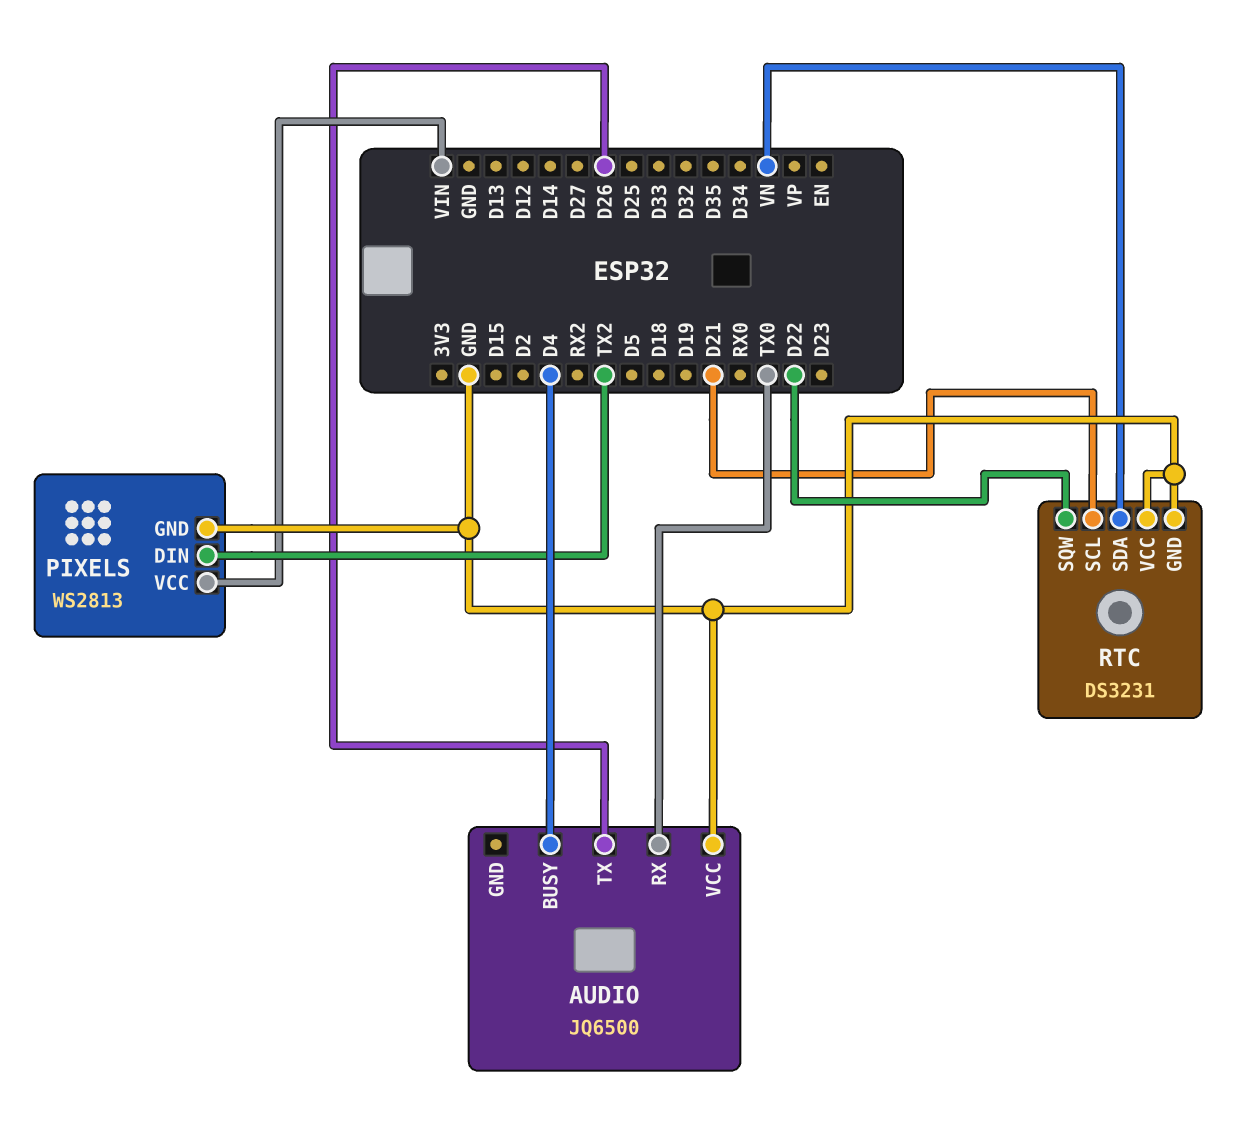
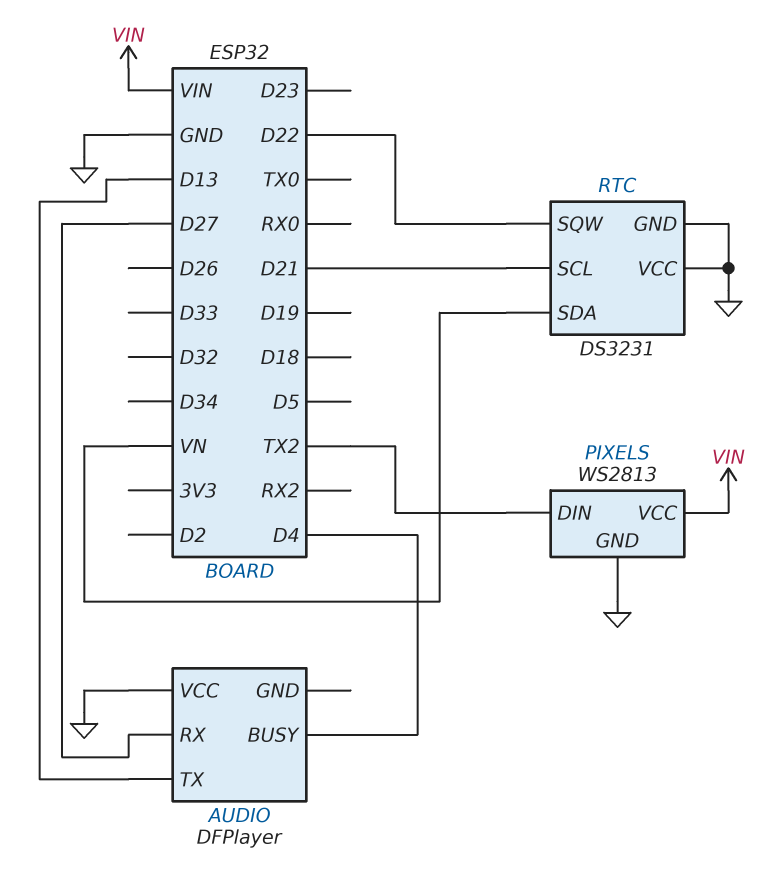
AUDIO: JQ6500 -> DFPlayer
AUDIO pin RX: TX0 -> D27
AUDIO pin TX: D26 -> D13

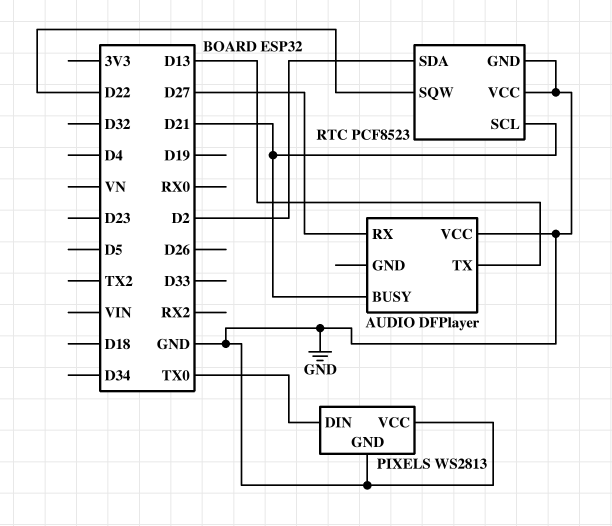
AUDIO pin BUSY: D4 -> D21
PIXELS pin DIN: TX2 -> TX0
PIXELS pin VCC: VIN -> GND
RTC: DS3231 -> PCF8523
RTC pin SDA: VN -> D2

